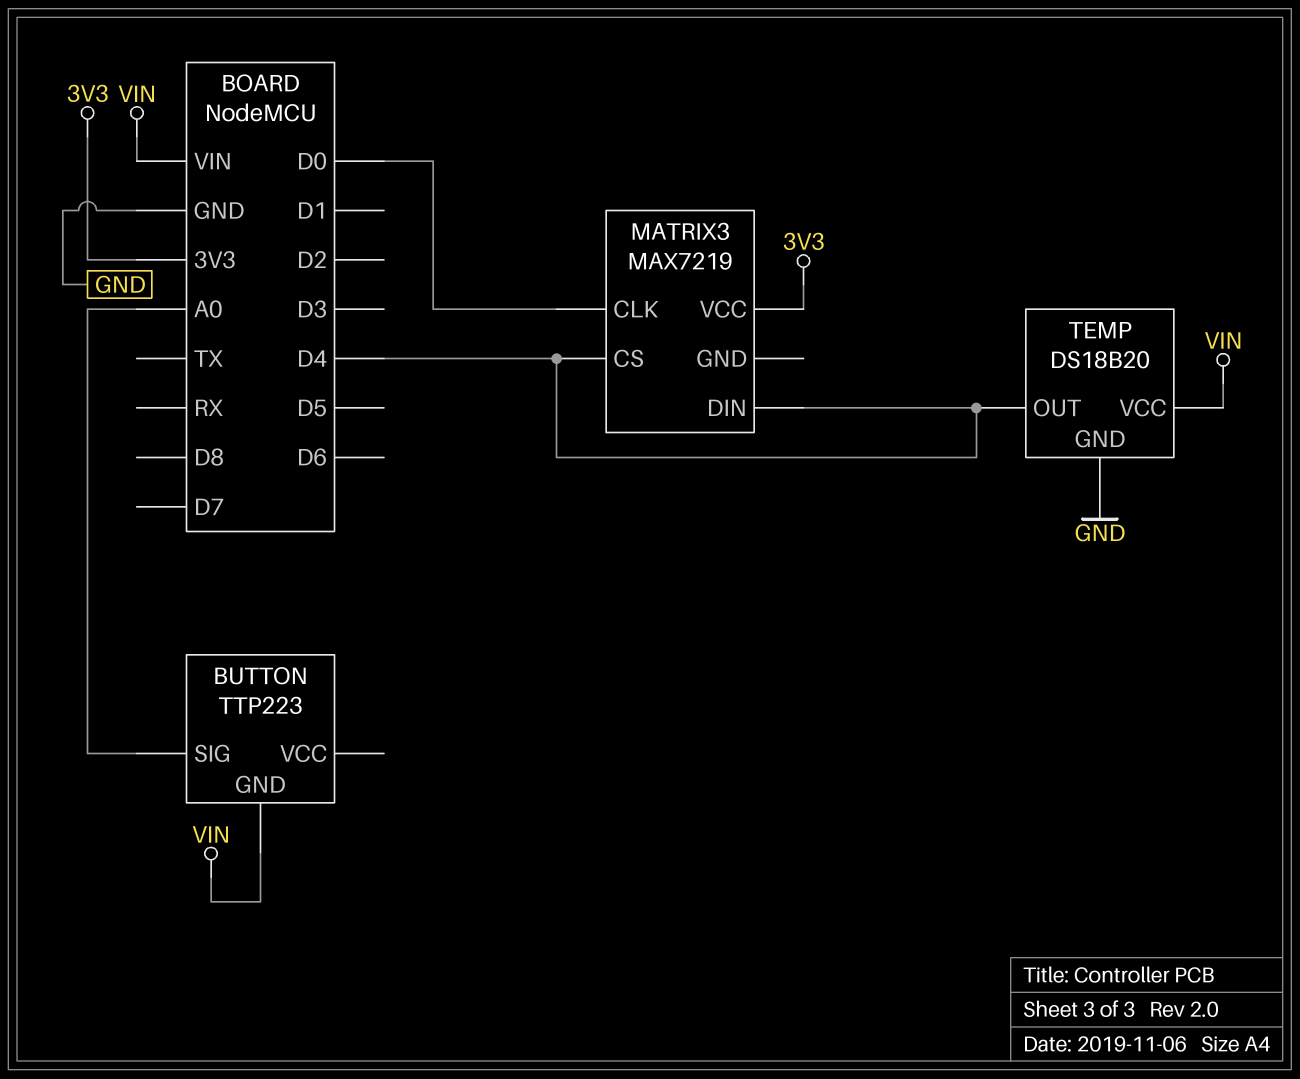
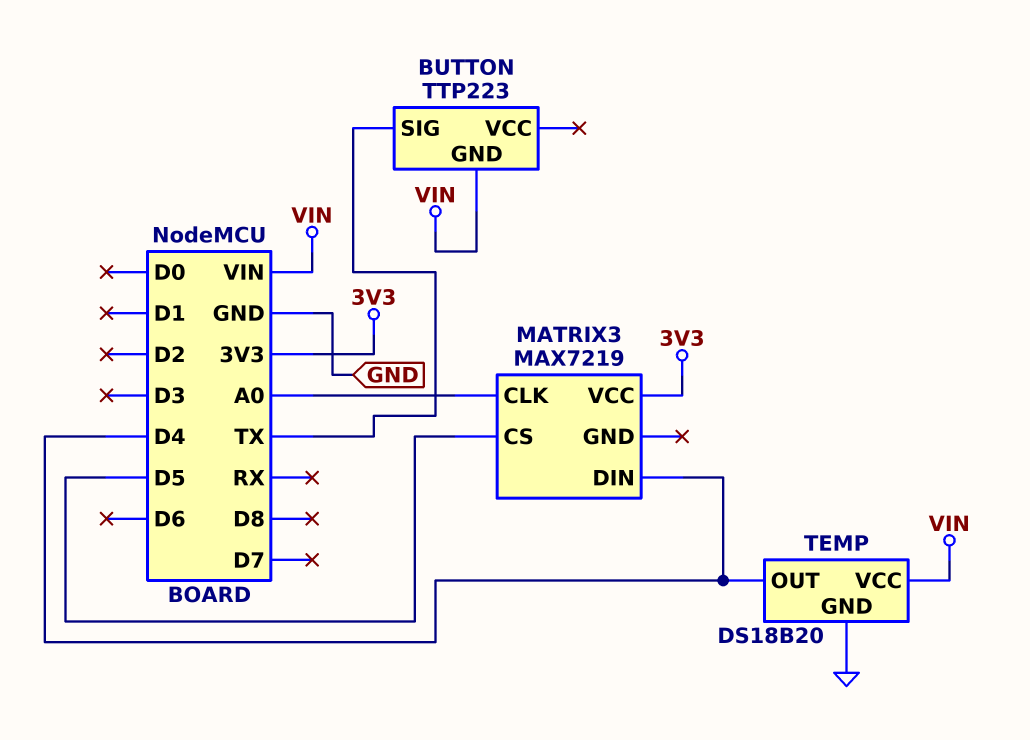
BUTTON pin SIG: A0 -> TX
MATRIX3 pin CLK: D0 -> A0
MATRIX3 pin CS: D4 -> D5

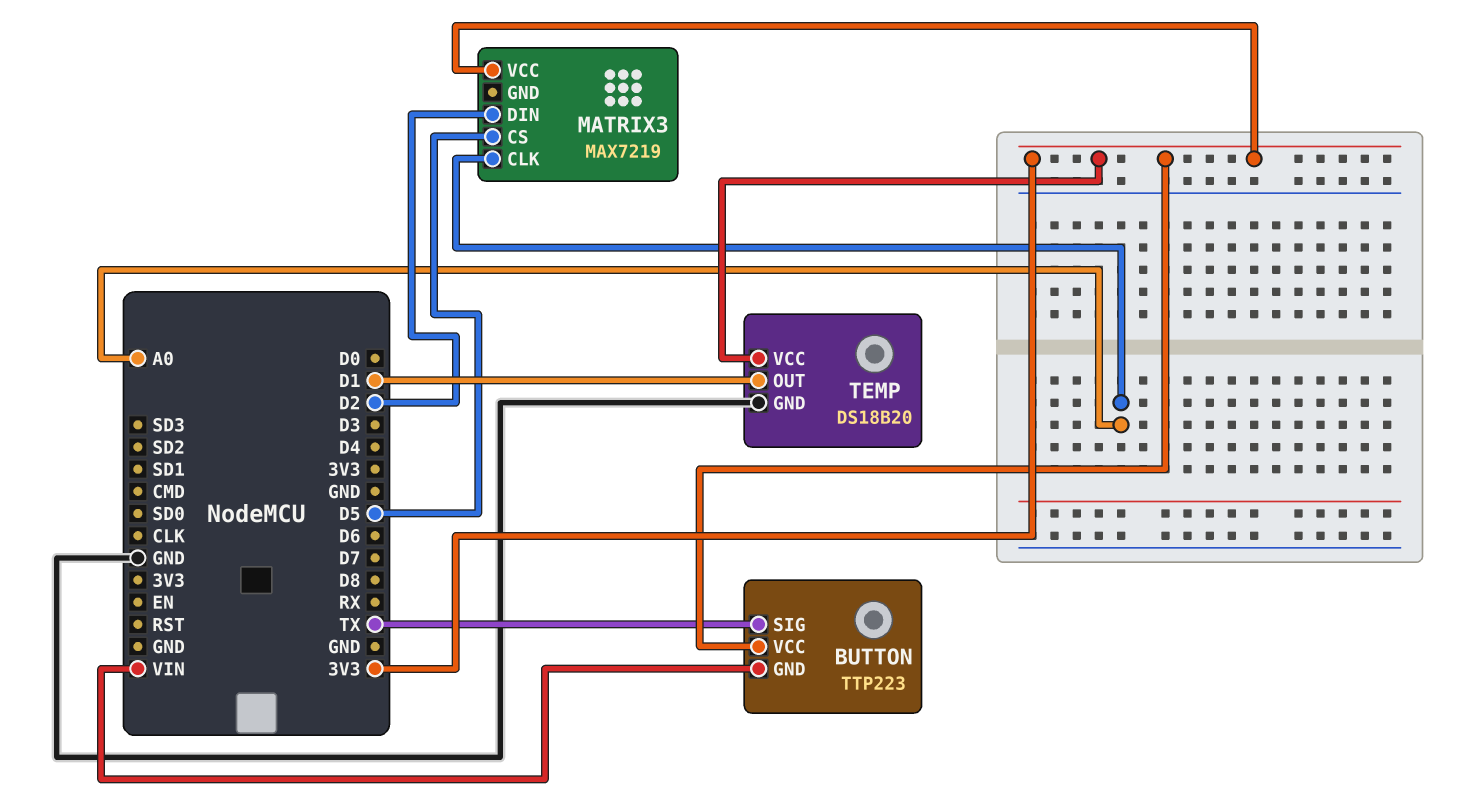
BUTTON pin VCC: none -> 3V3
MATRIX3 pin DIN: D4 -> D2
TEMP pin OUT: D4 -> D1
TEMP pin VCC: VIN -> 3V3

